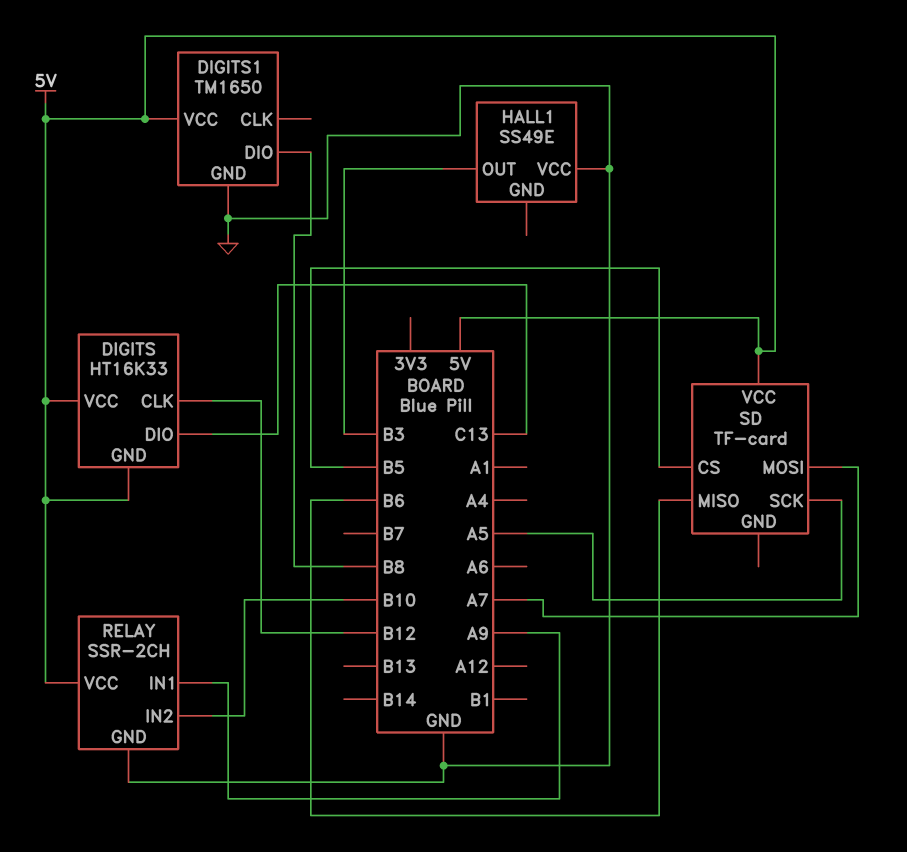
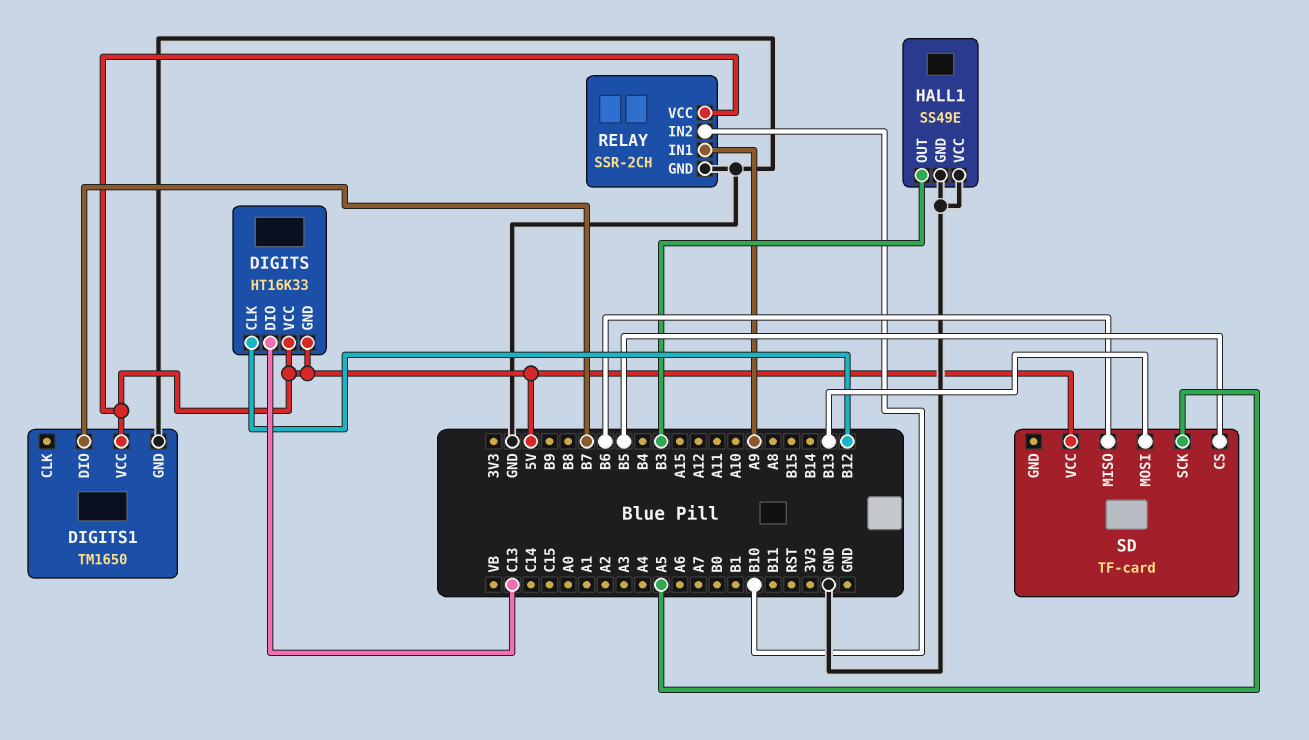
DIGITS1 pin DIO: B8 -> B7
HALL1 pin GND: none -> GND
SD pin MOSI: A7 -> B13

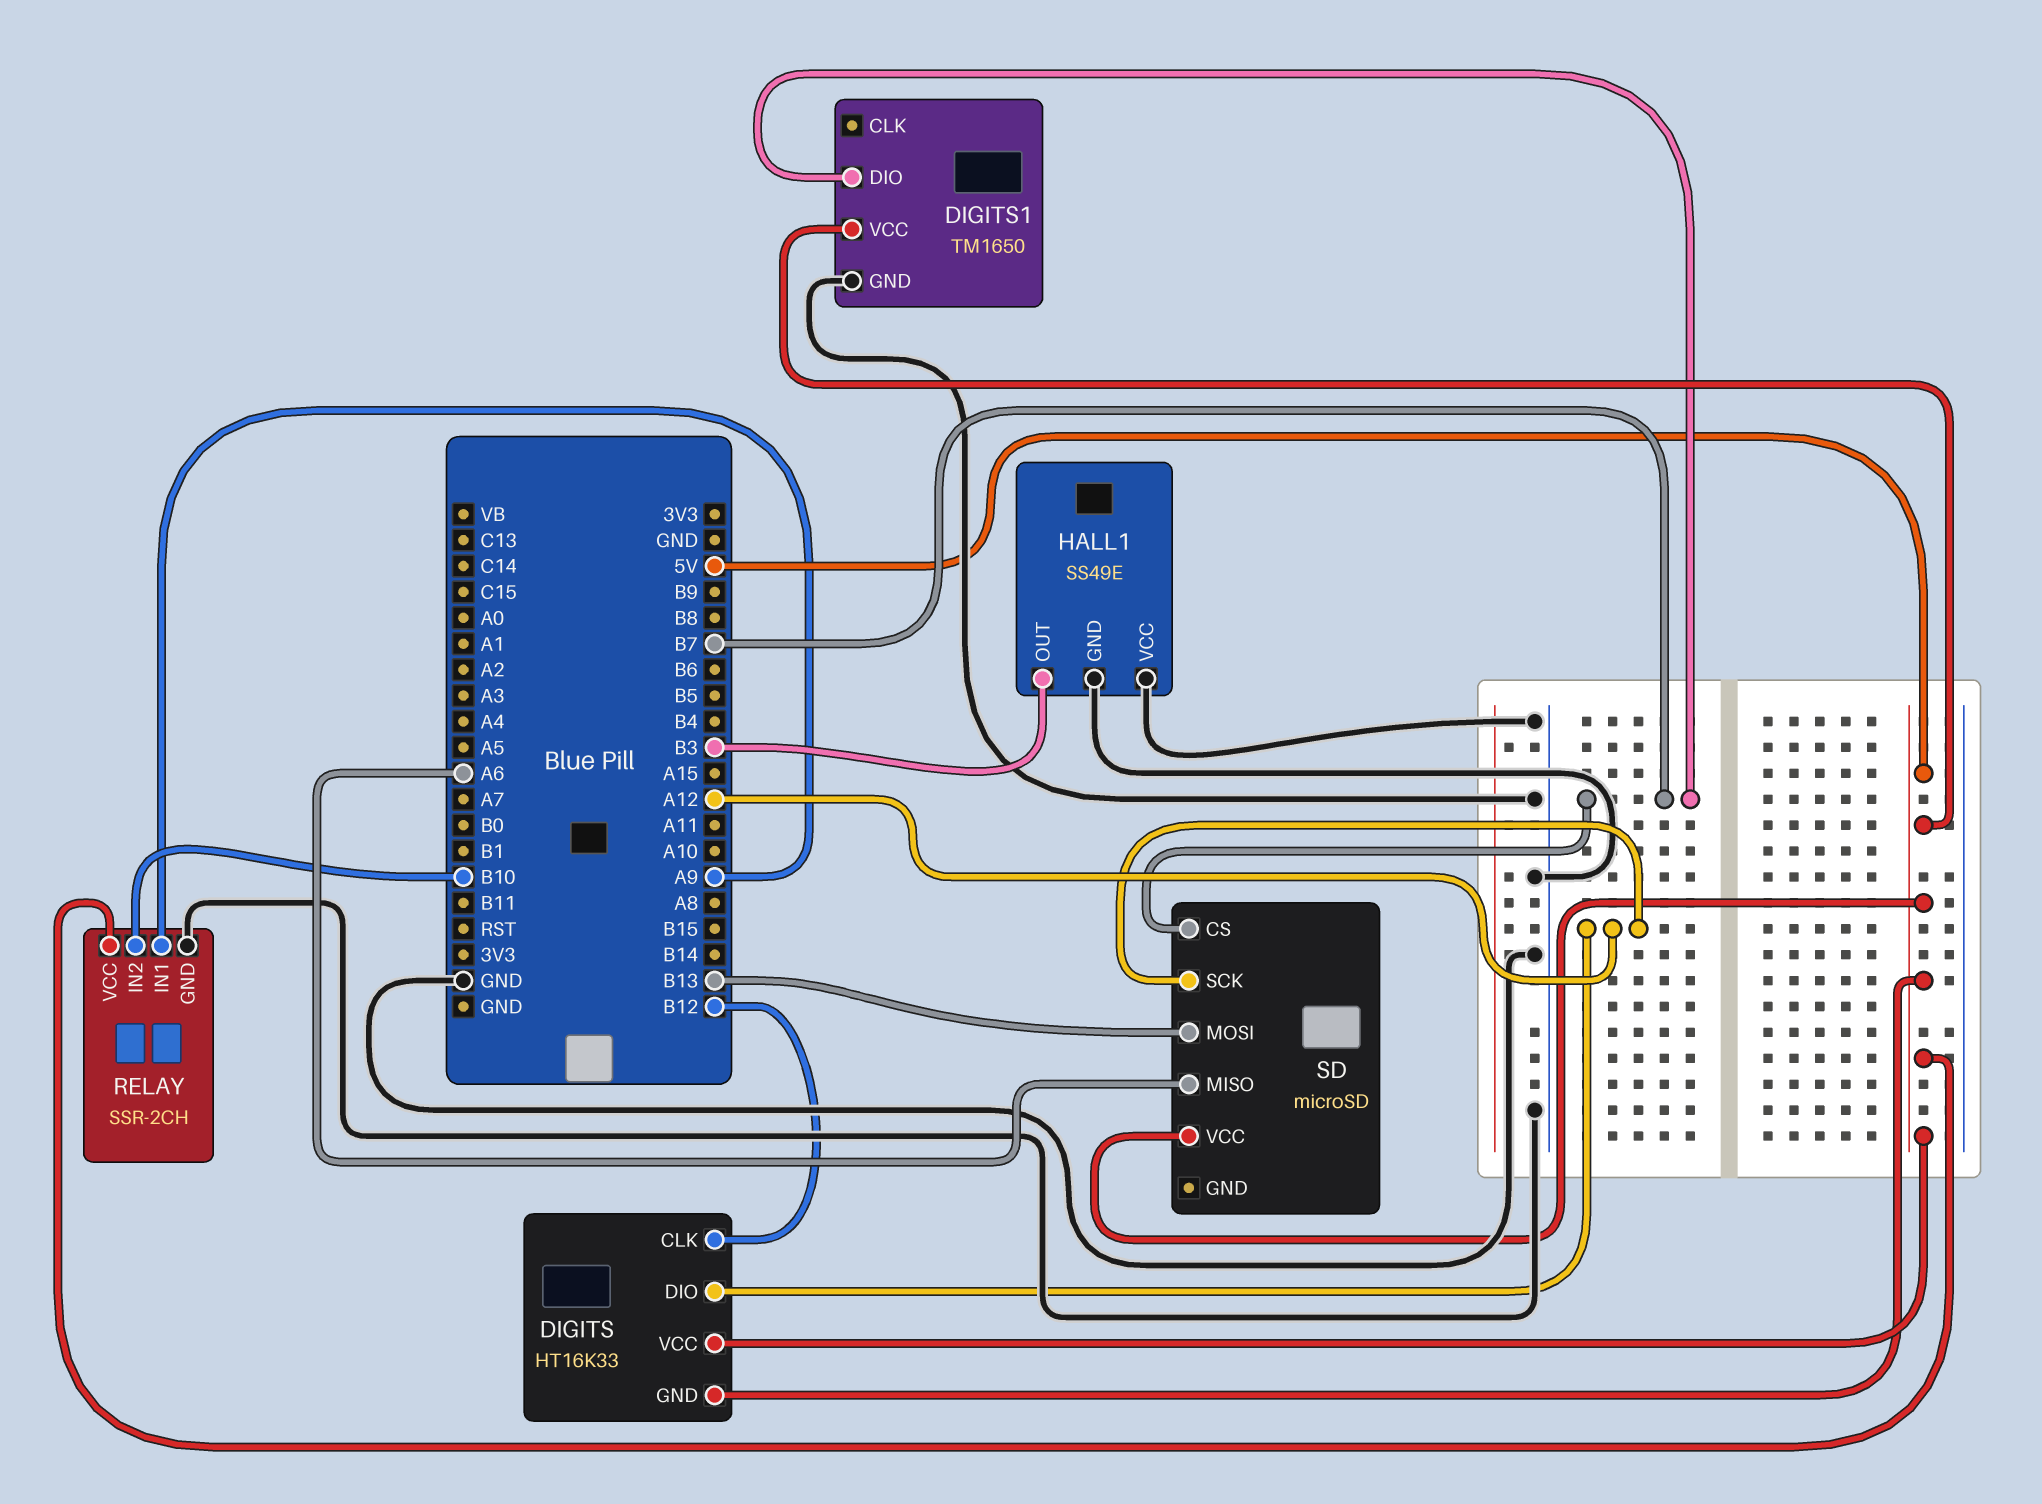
DIGITS pin DIO: C13 -> A12
SD: TF-card -> microSD
SD pin CS: B5 -> B7
SD pin MISO: B6 -> A6
SD pin SCK: A5 -> A12

